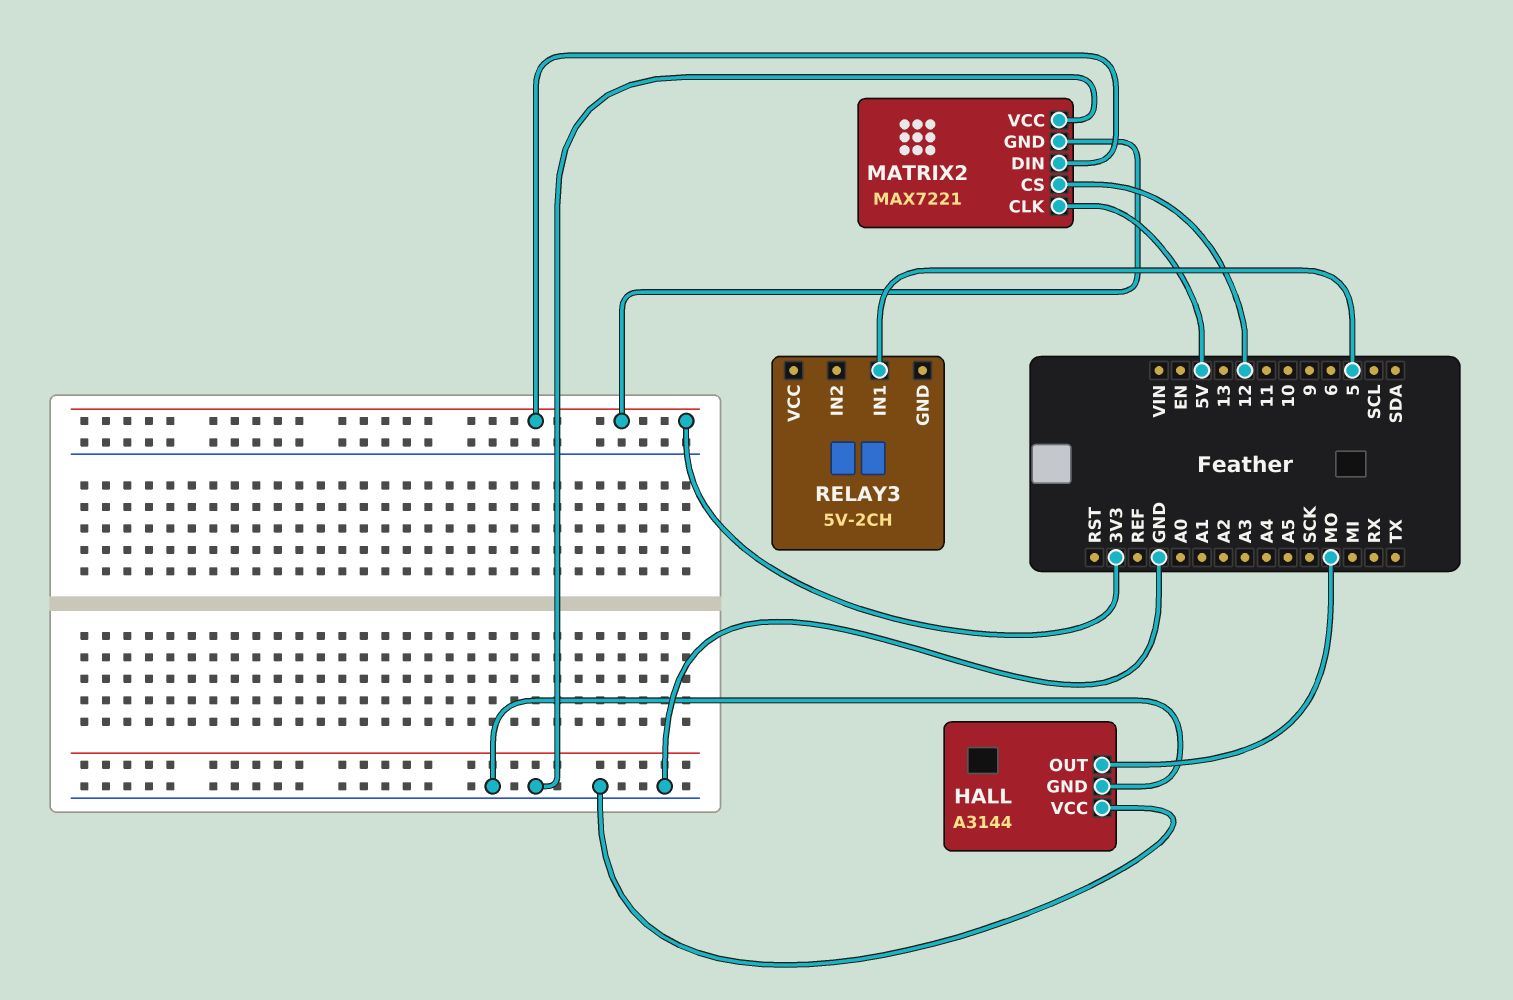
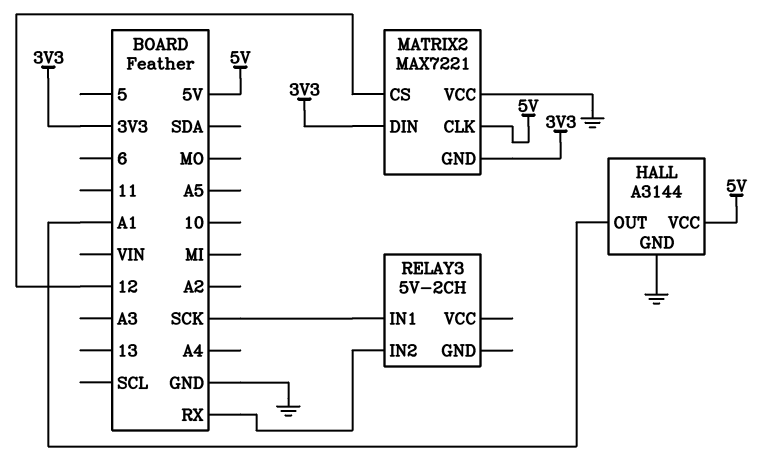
HALL pin OUT: MO -> A1
HALL pin VCC: GND -> 5V
RELAY3 pin IN1: 5 -> SCK
RELAY3 pin IN2: none -> RX

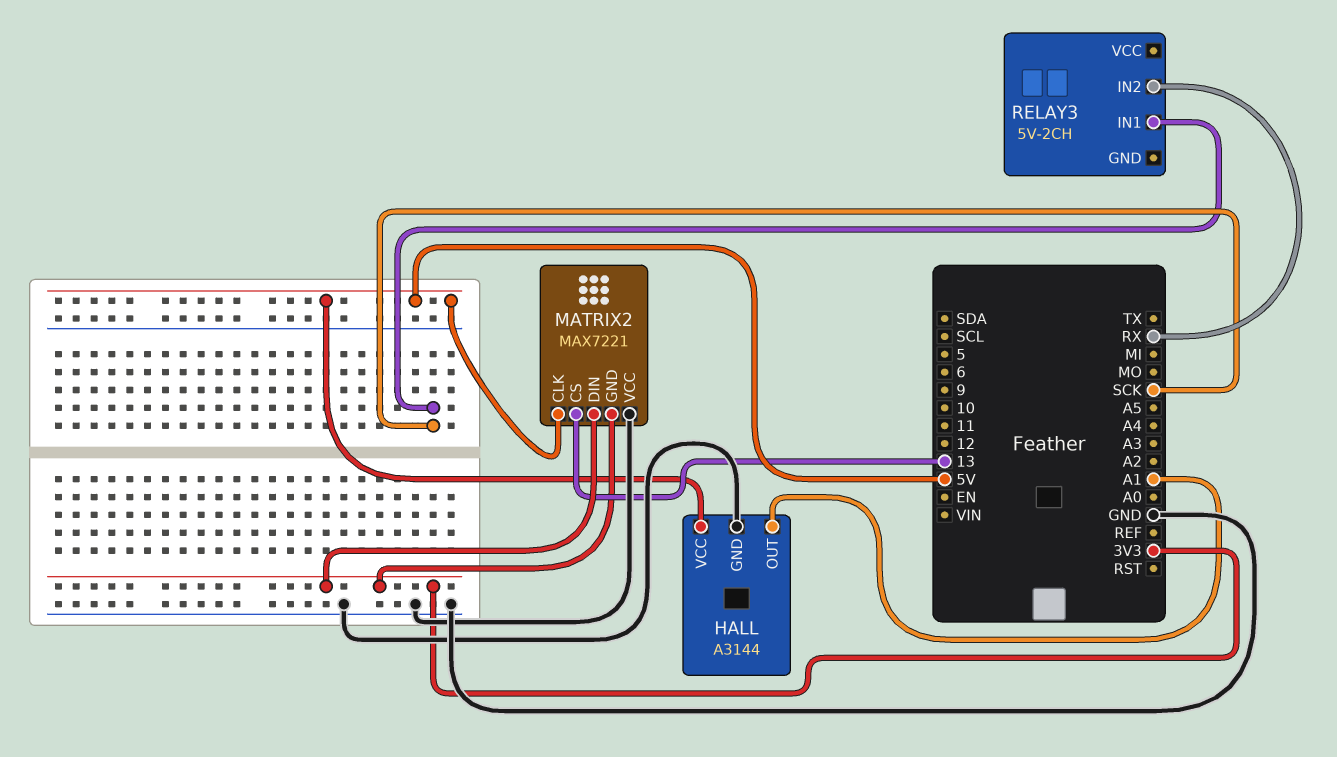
MATRIX2 pin CS: 12 -> 13

